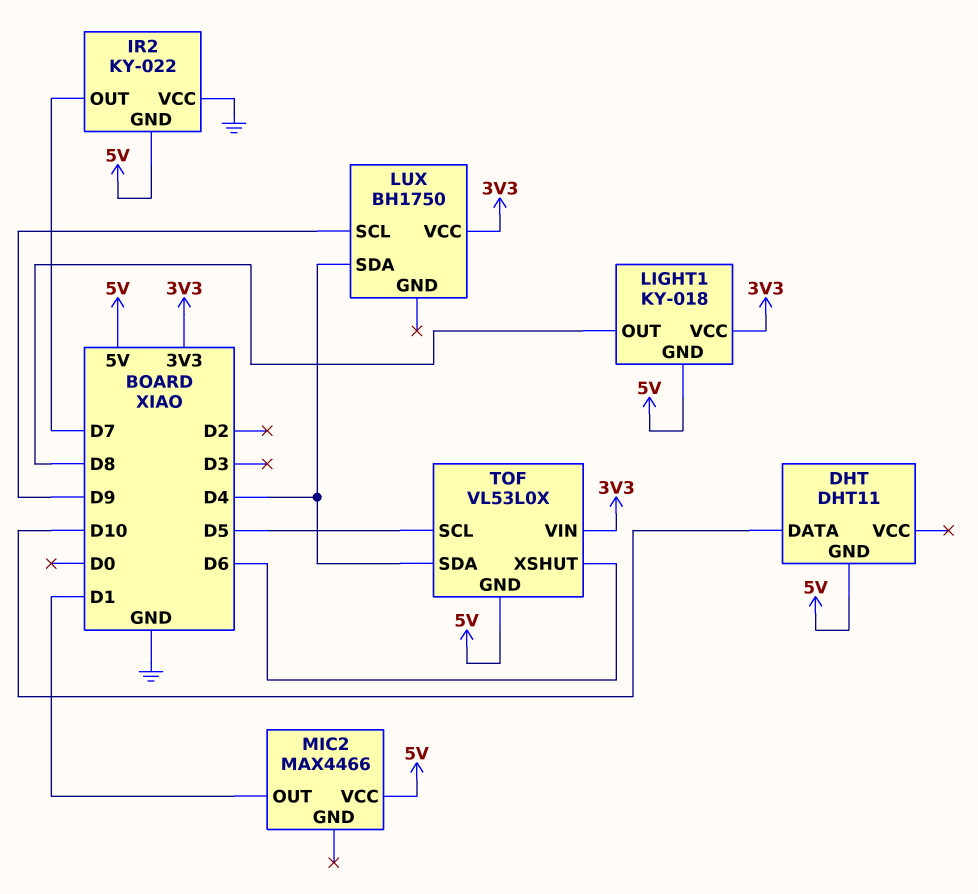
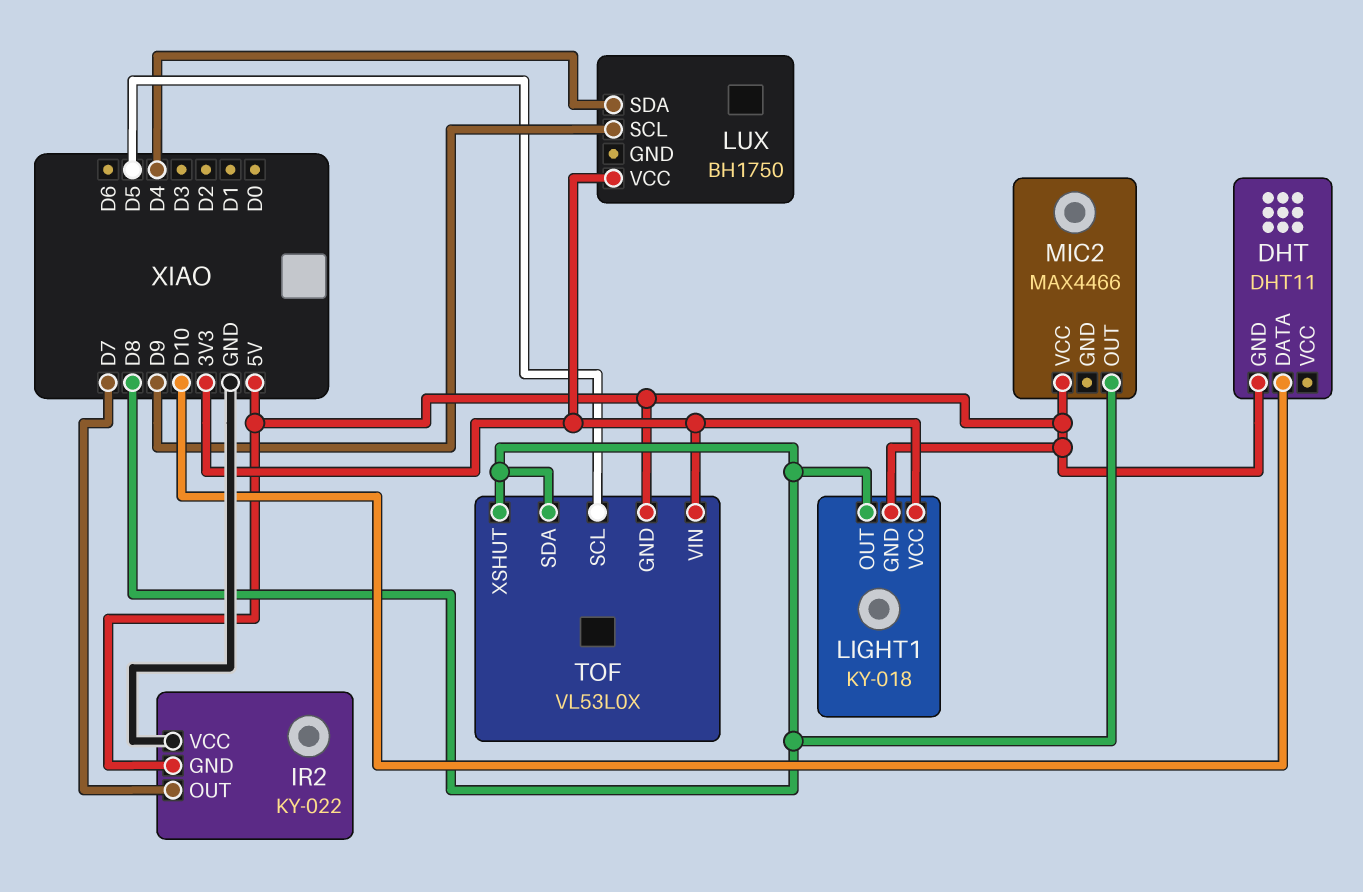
MIC2 pin OUT: D1 -> D8
TOF pin SDA: D4 -> D8
TOF pin XSHUT: D6 -> D8

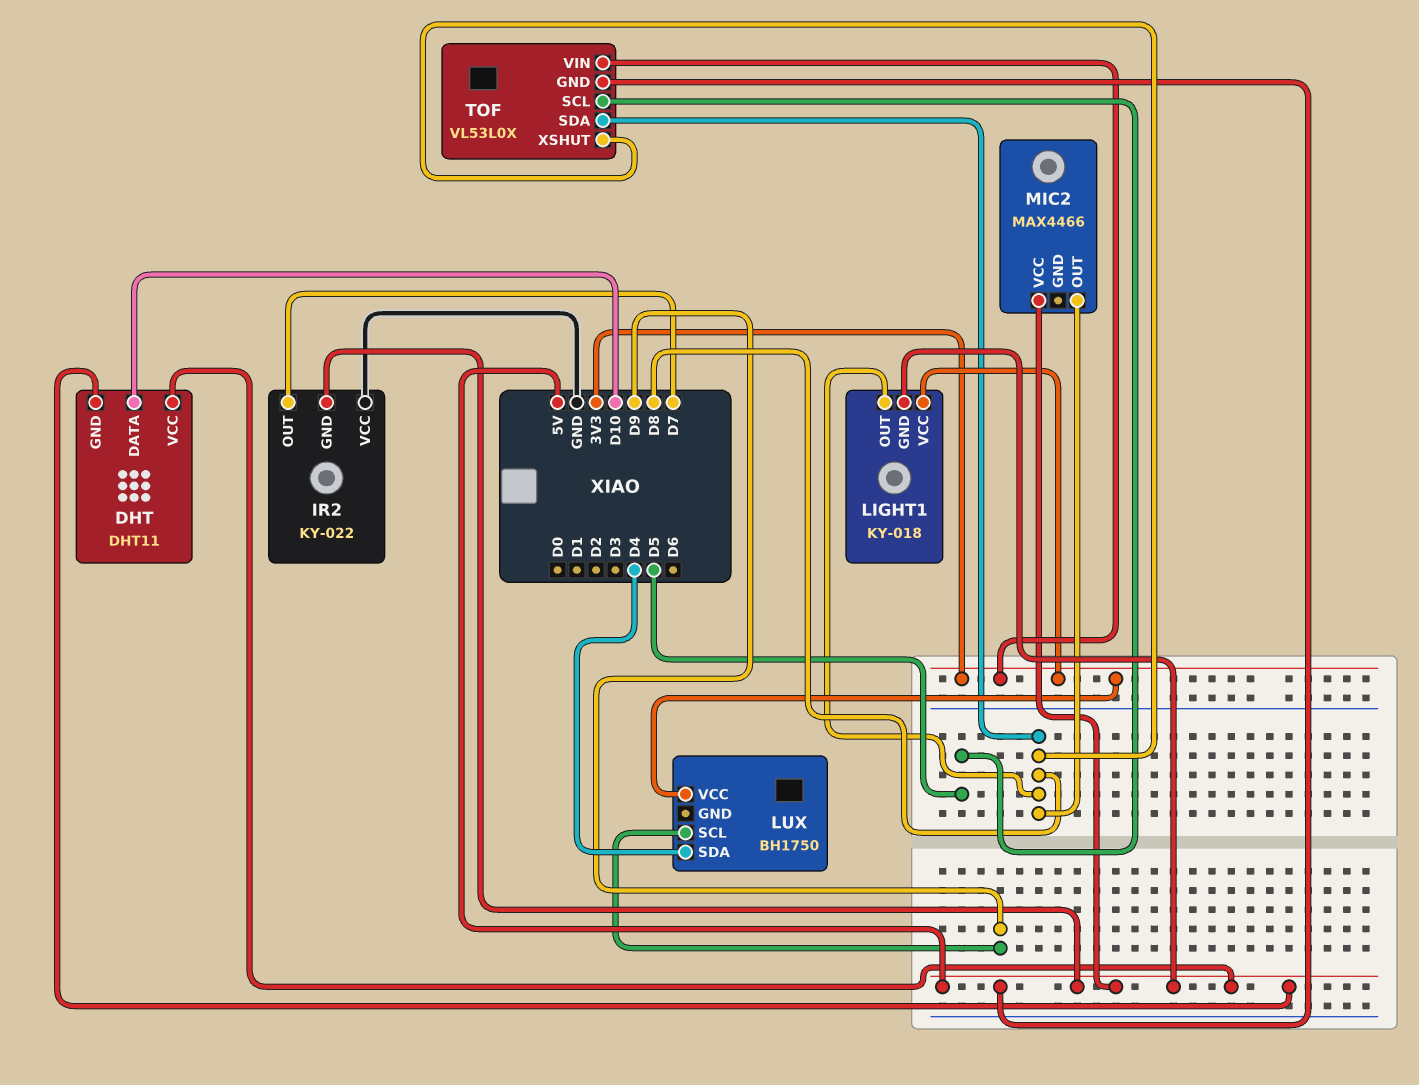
DHT pin VCC: none -> 5V

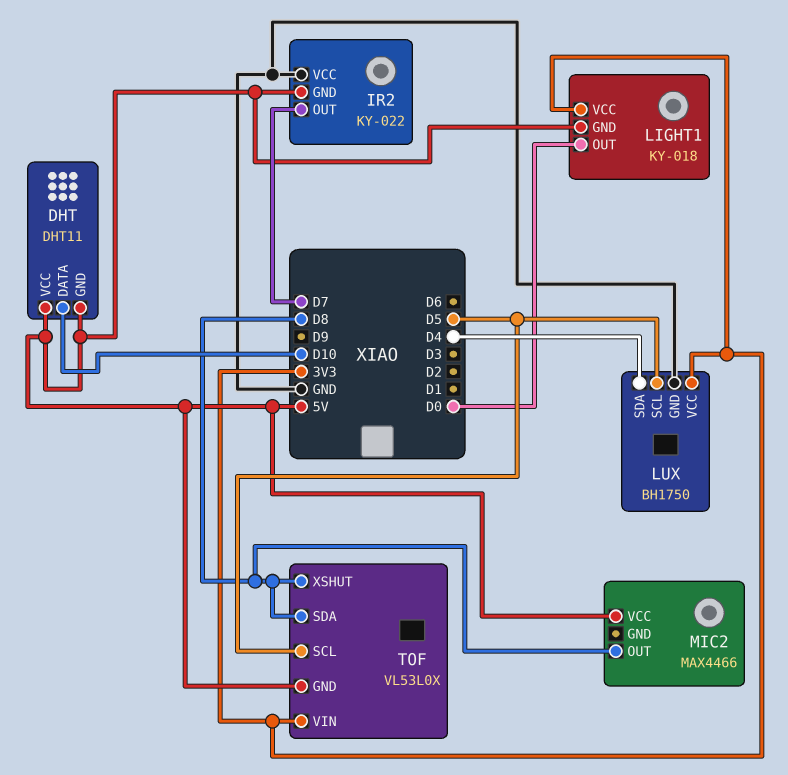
LIGHT1 pin OUT: D8 -> D0
LUX pin GND: none -> GND
LUX pin SCL: D9 -> D5

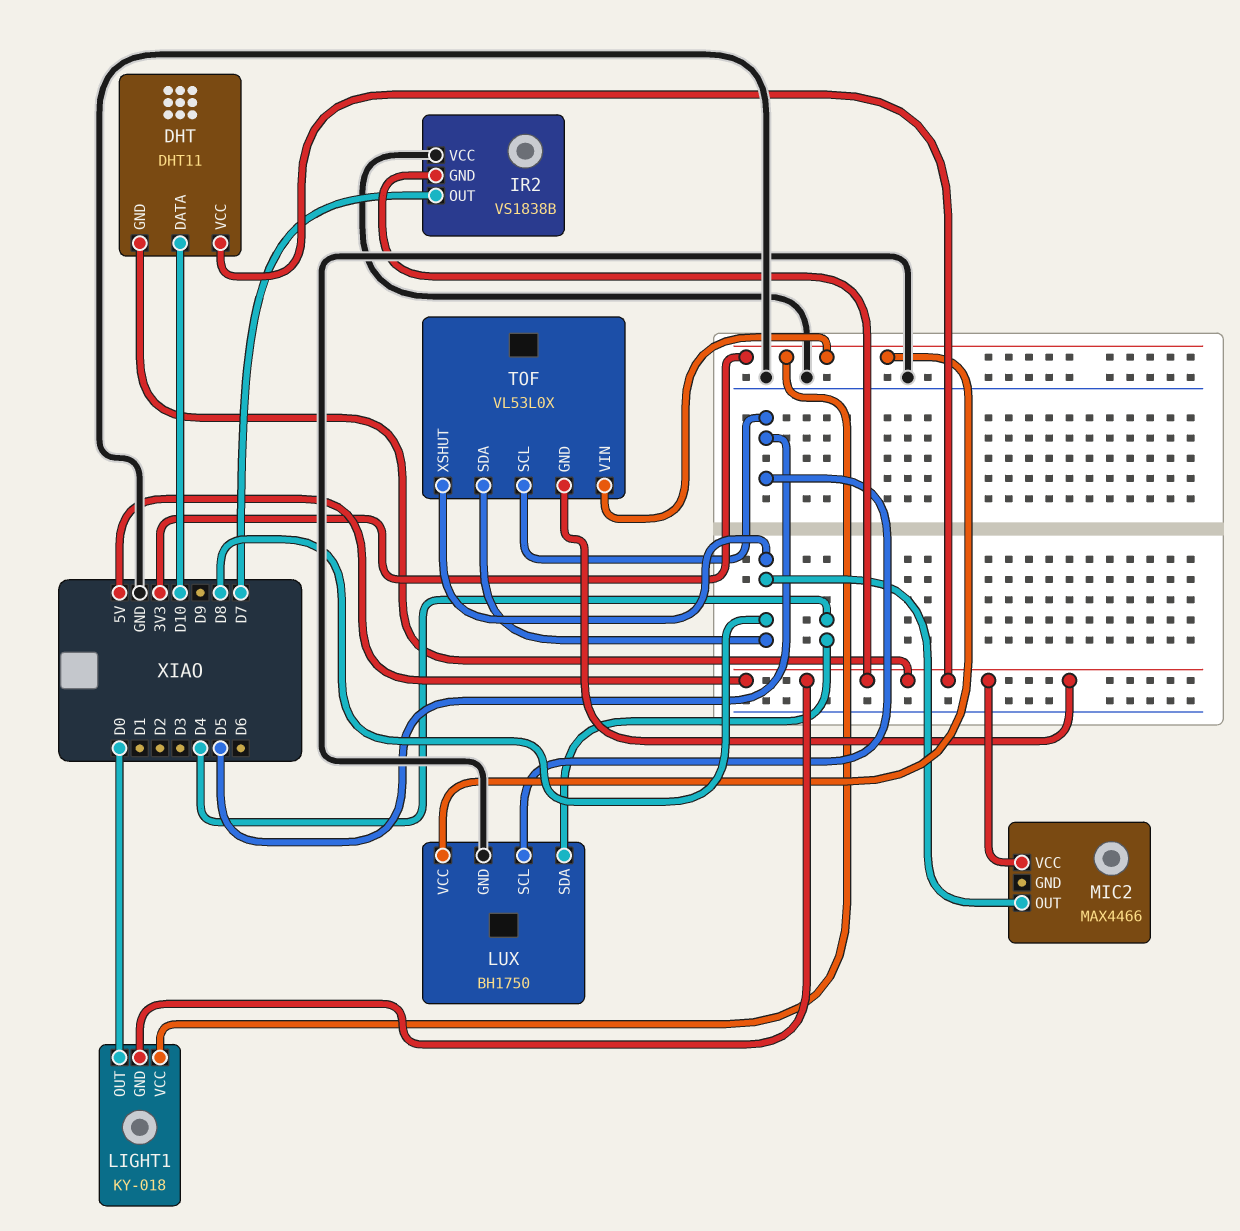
IR2: KY-022 -> VS1838B

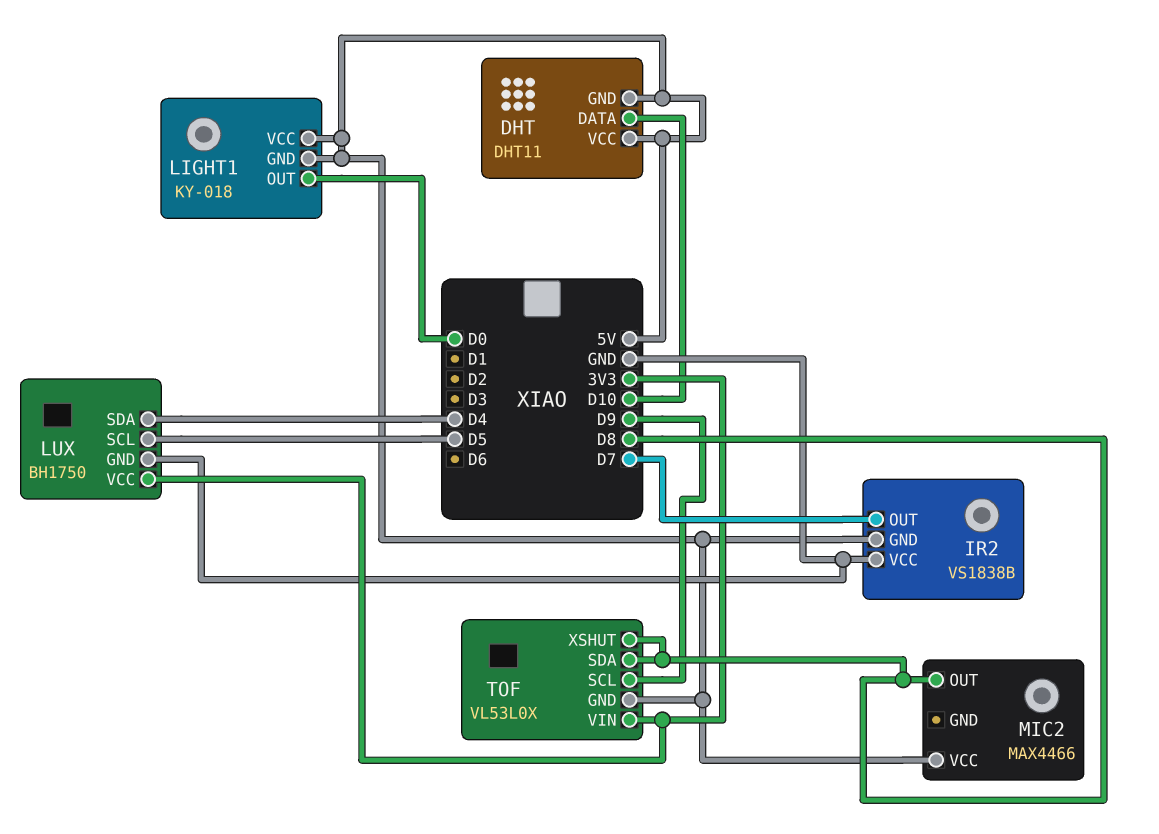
LIGHT1 pin VCC: 3V3 -> 5V
TOF pin SCL: D5 -> D9

